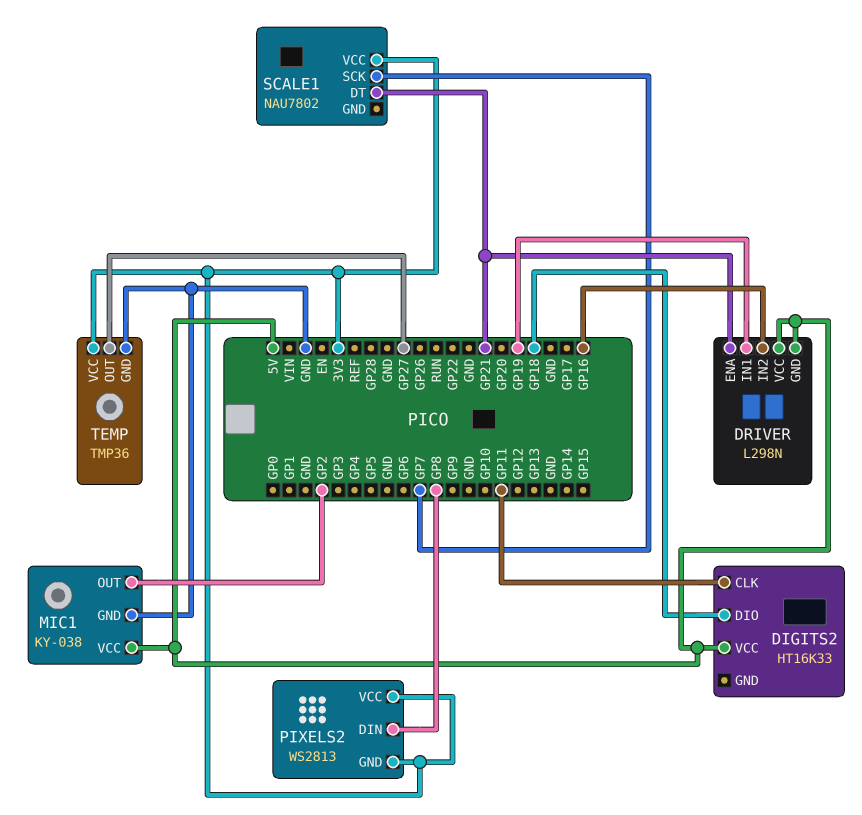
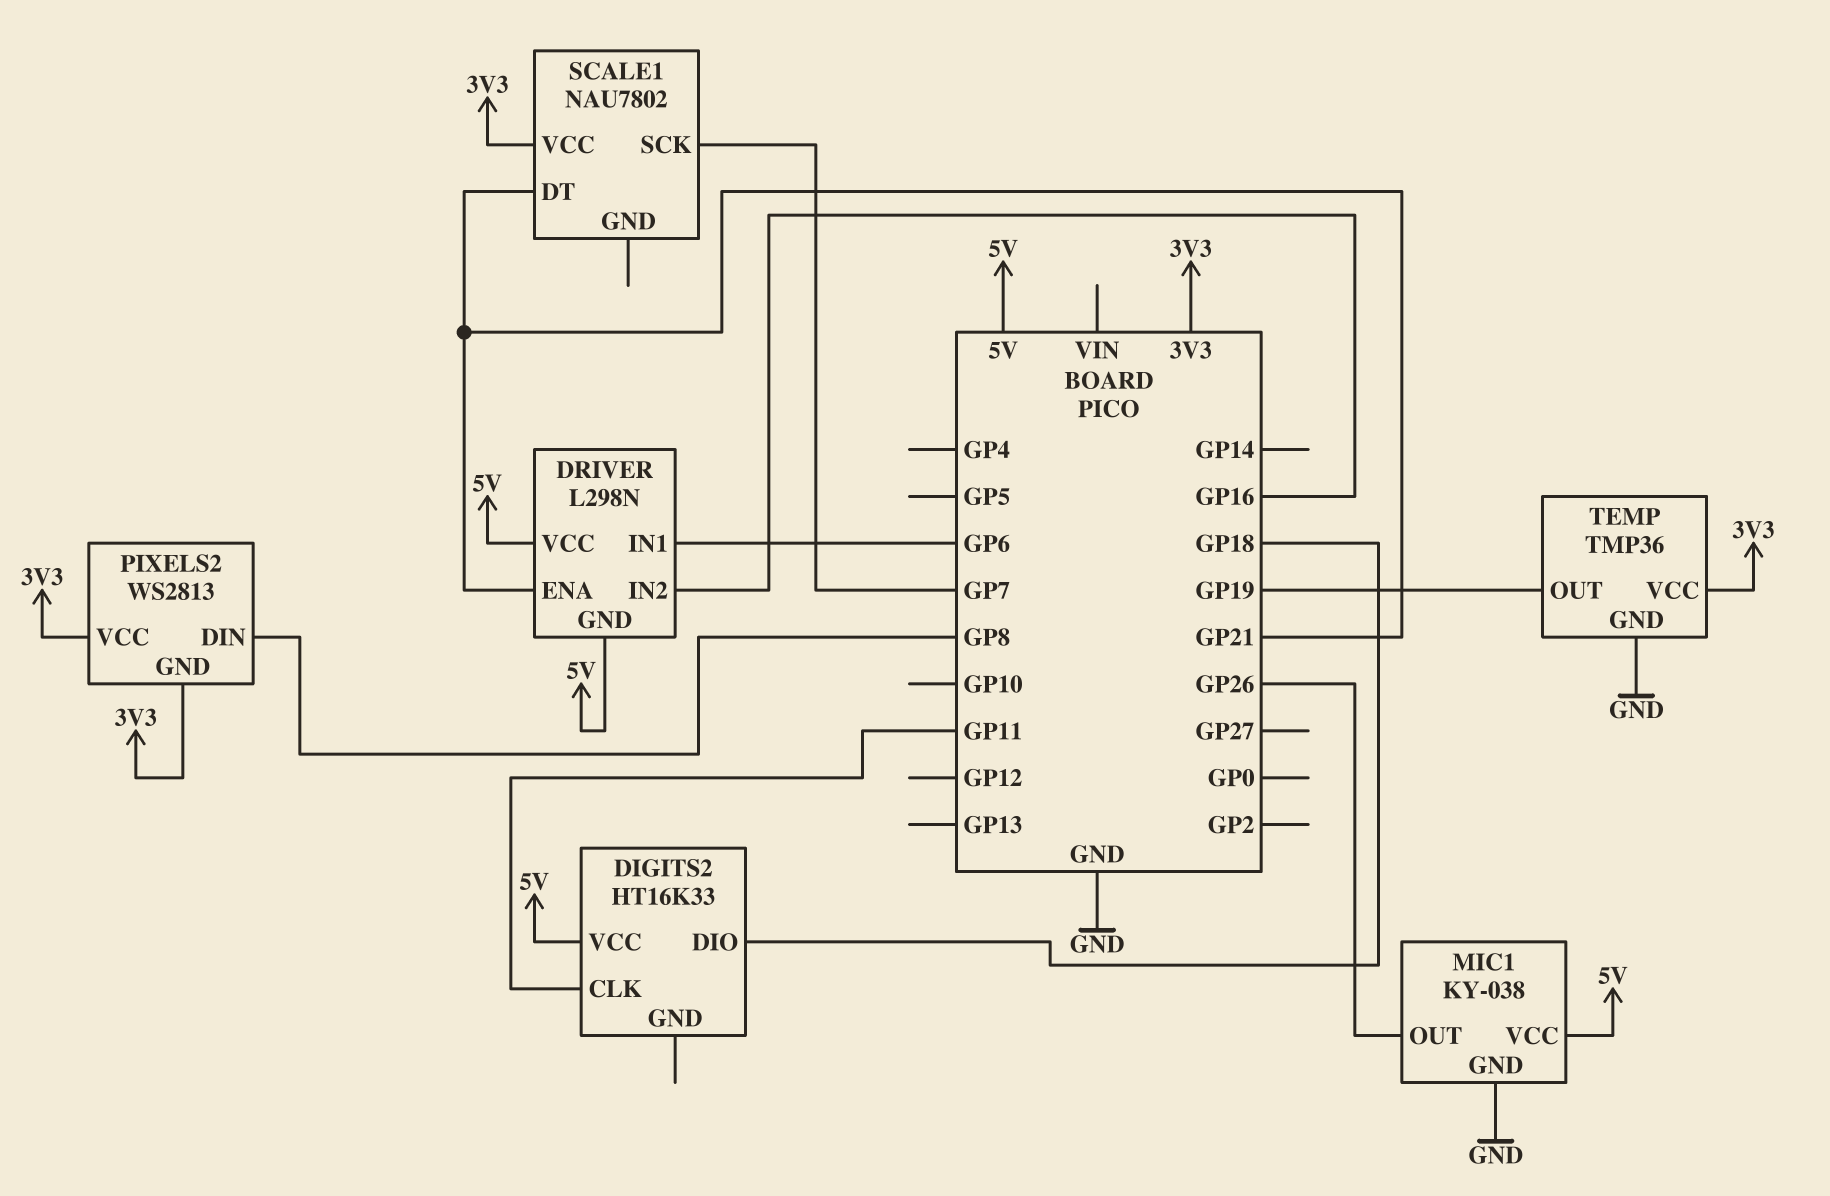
DRIVER pin IN1: GP19 -> GP6
MIC1 pin OUT: GP2 -> GP26
TEMP pin OUT: GP27 -> GP19

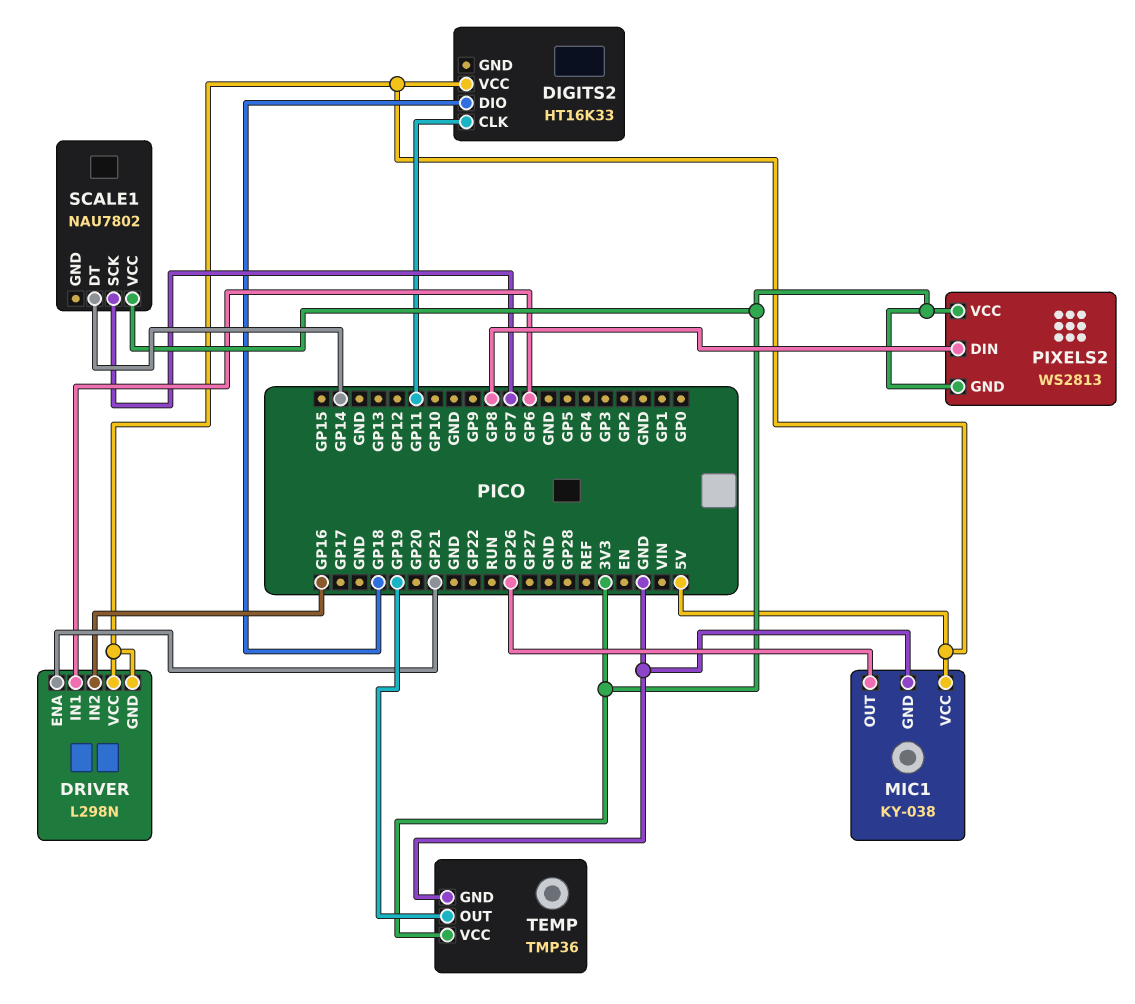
SCALE1 pin DT: GP21 -> GP14

